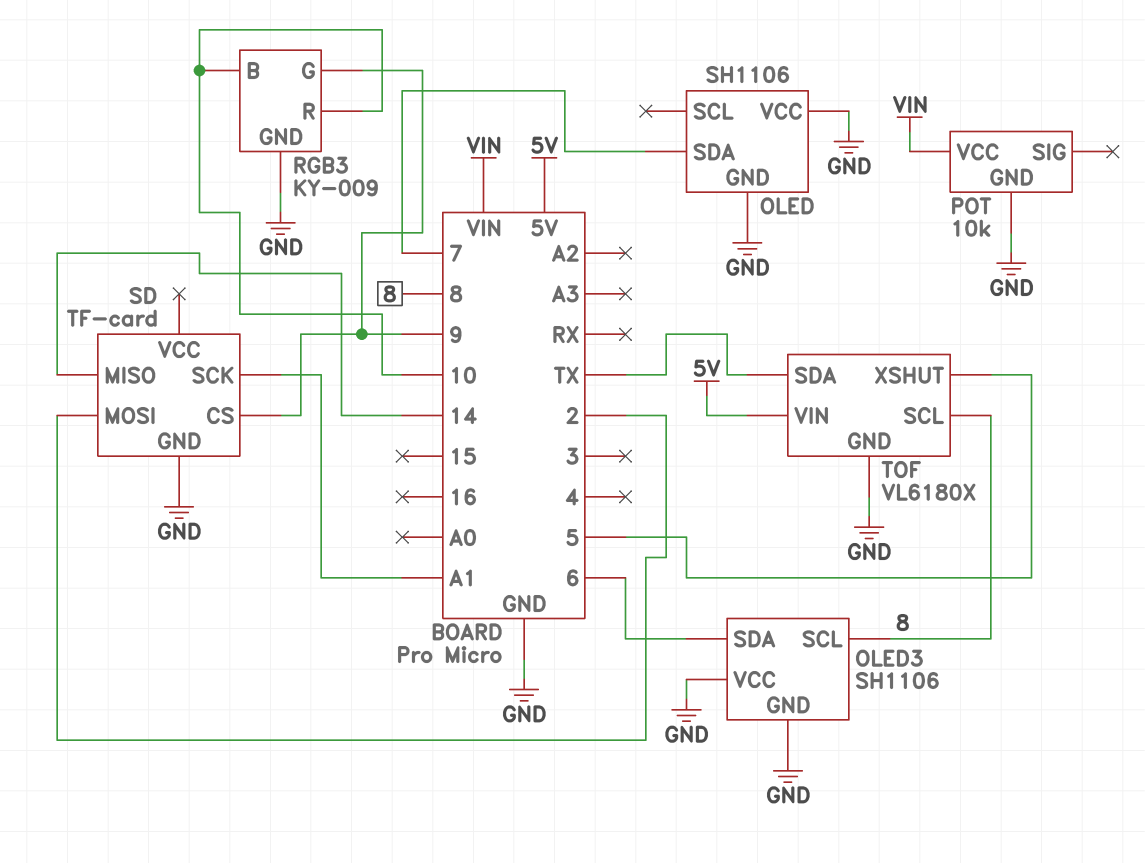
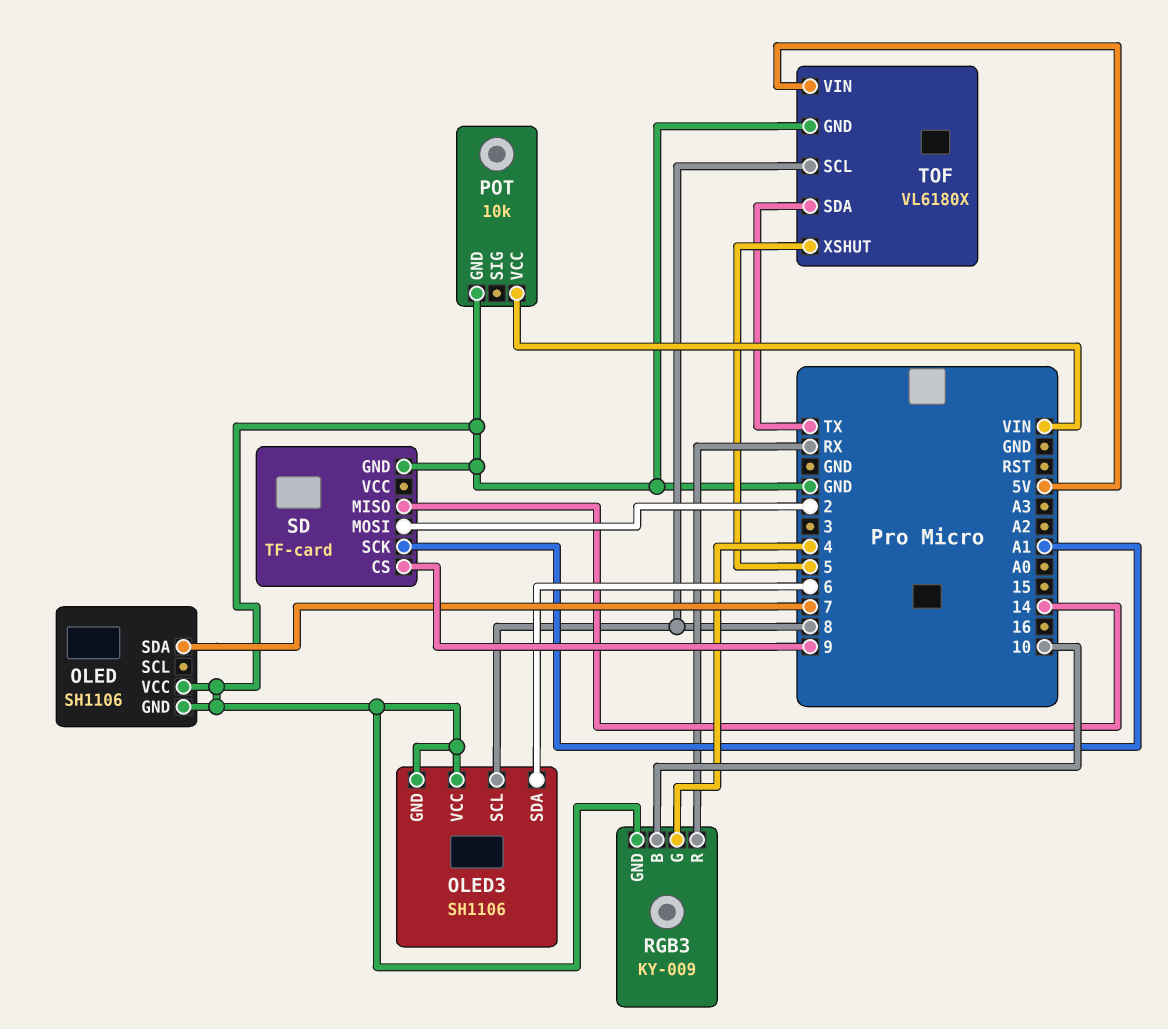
RGB3 pin G: 9 -> 4
RGB3 pin R: 10 -> RX

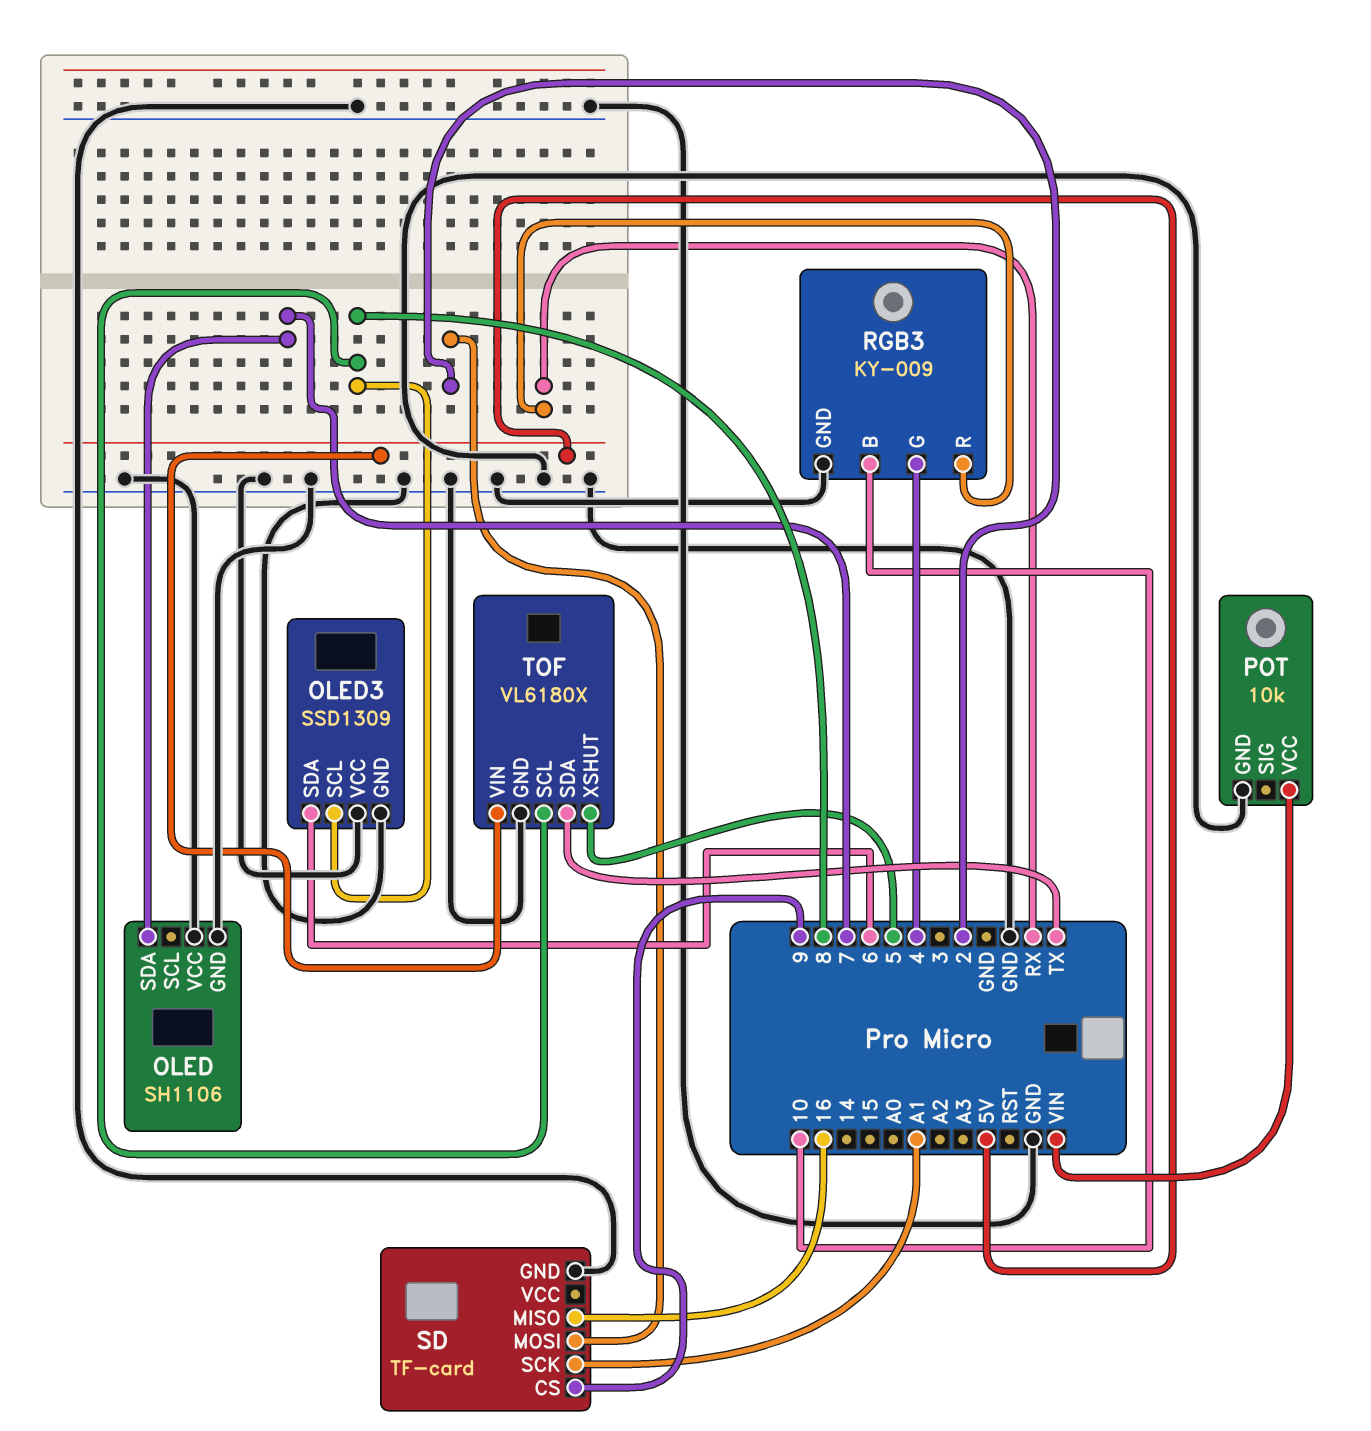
OLED3: SH1106 -> SSD1309
SD pin MISO: 14 -> 16

